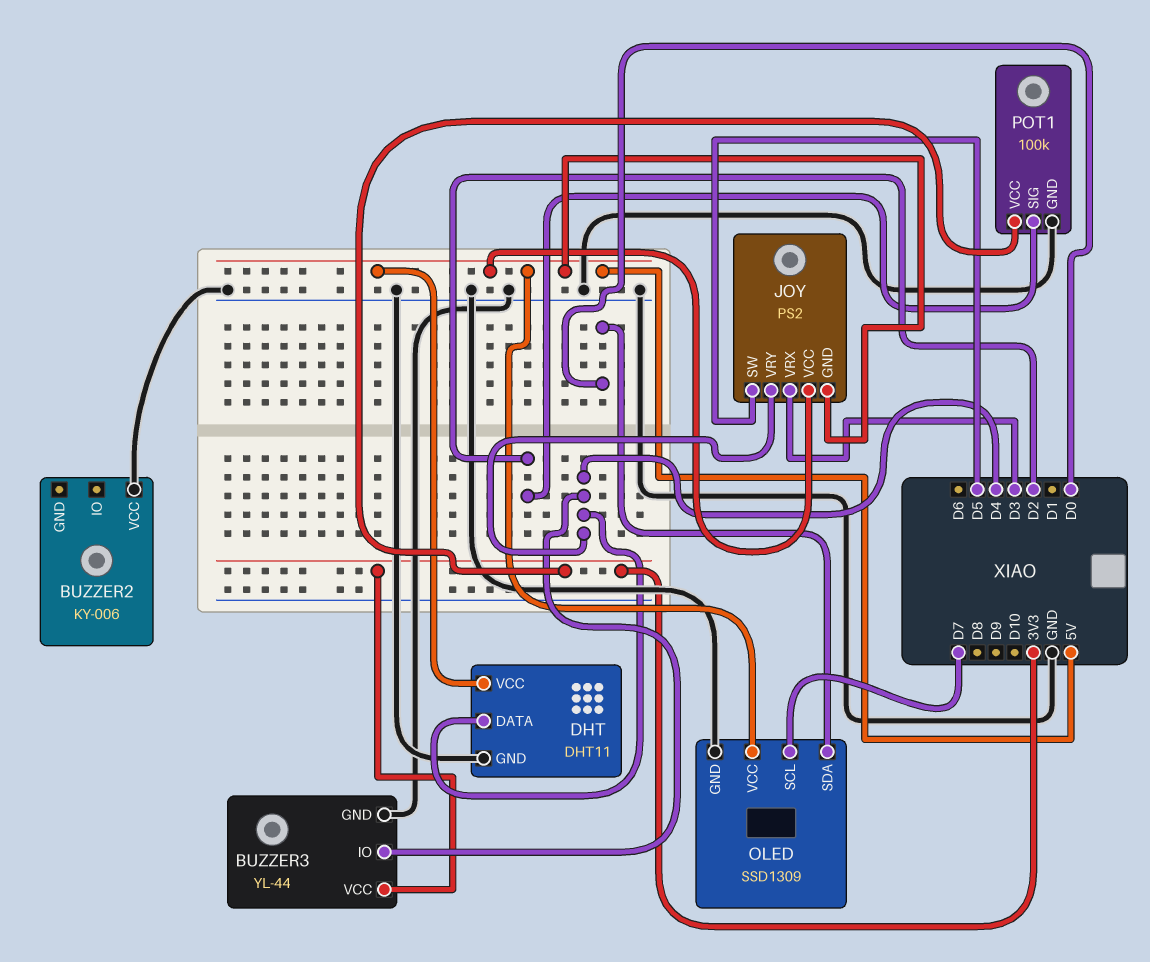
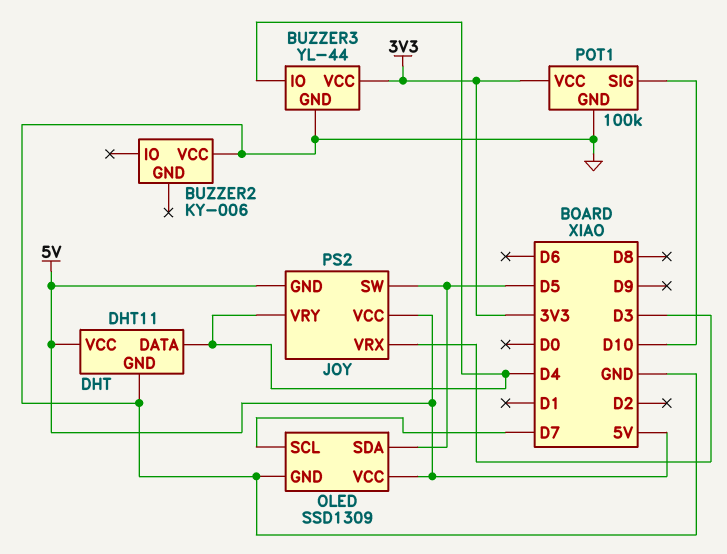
OLED pin SDA: D0 -> D5
POT1 pin SIG: D2 -> D10

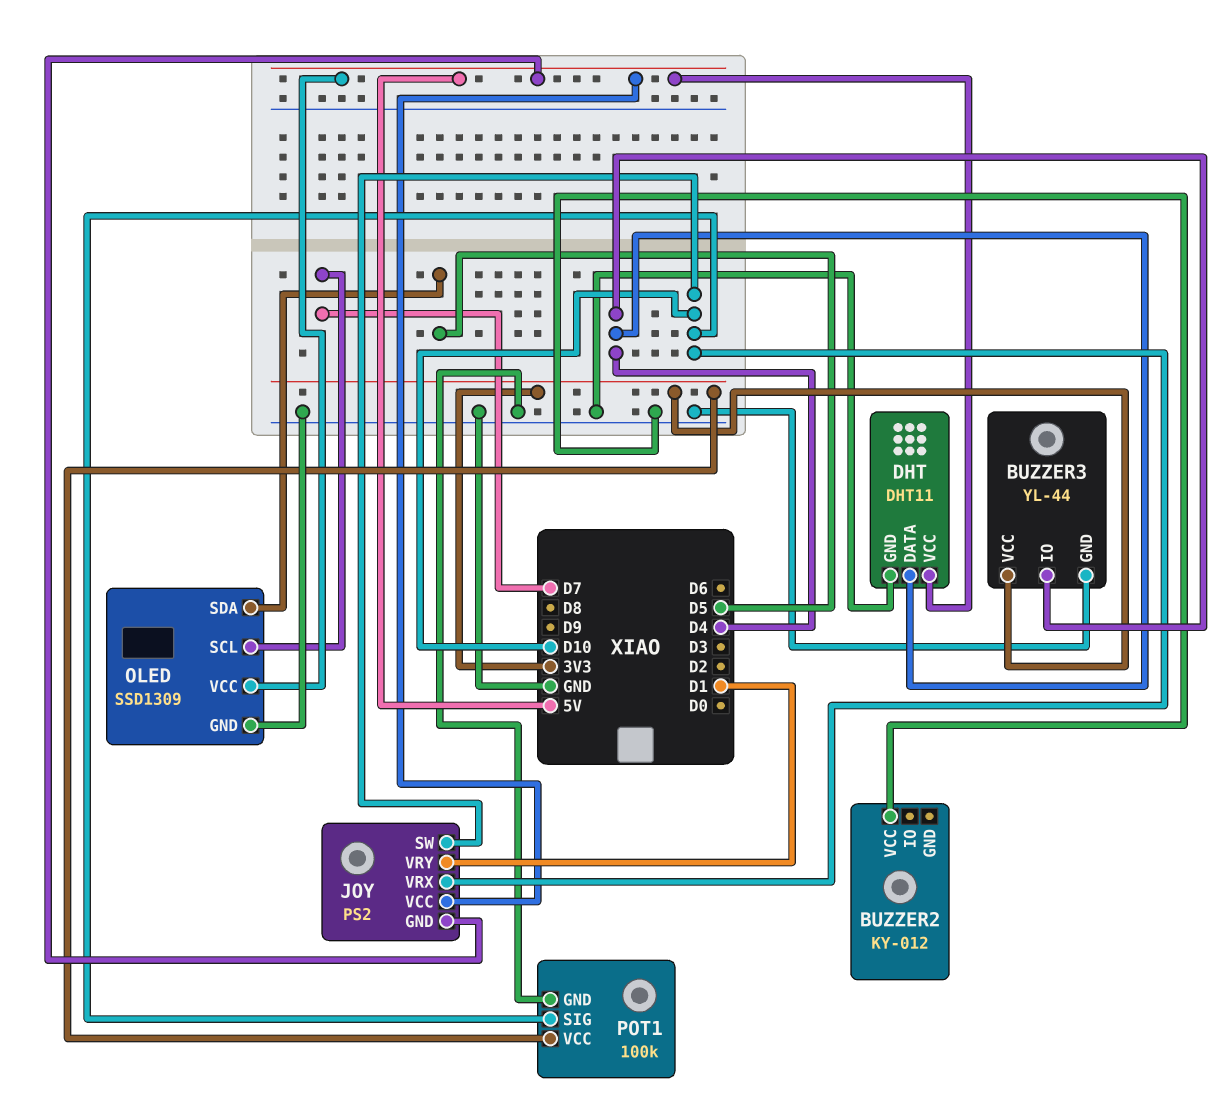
BUZZER2: KY-006 -> KY-012
JOY pin SW: D5 -> D10
JOY pin VRX: D3 -> D10
JOY pin VRY: D4 -> D1

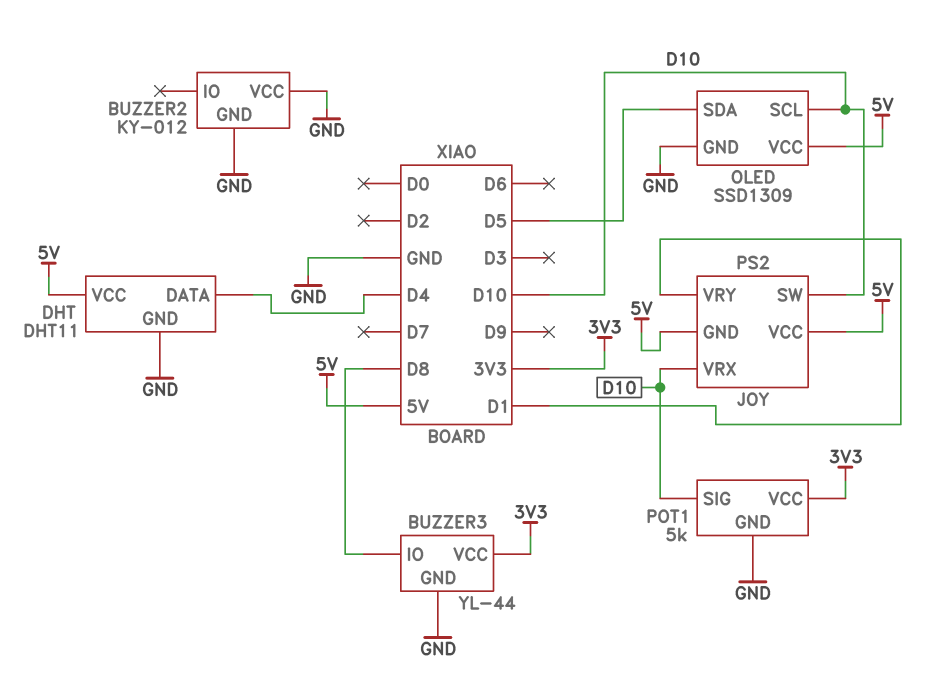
BUZZER2 pin GND: none -> GND
BUZZER3 pin IO: D4 -> D8
OLED pin SCL: D7 -> D10
POT1: 100k -> 5k

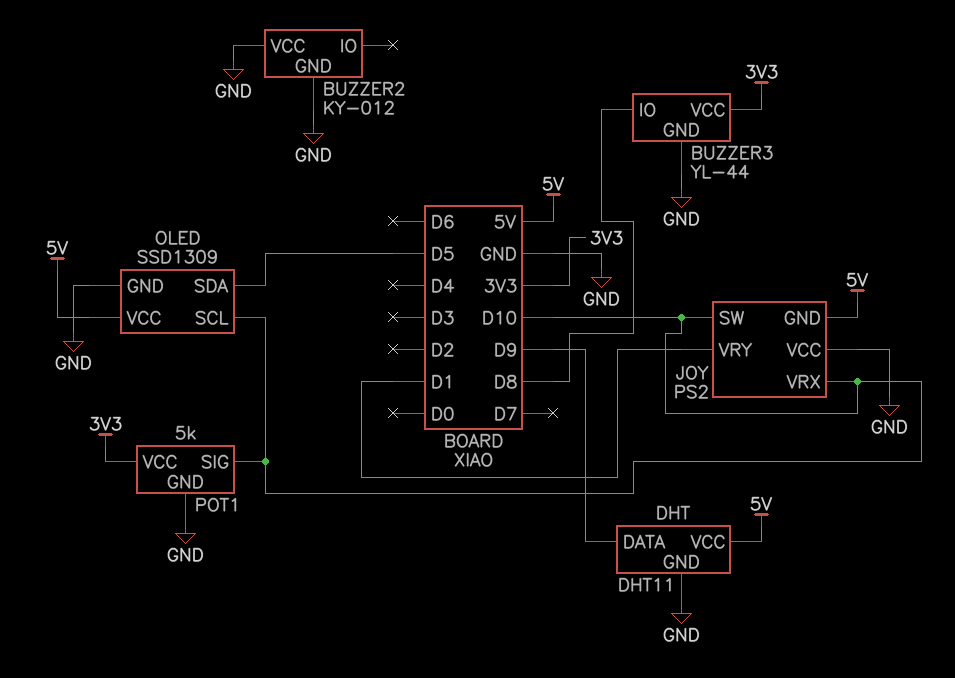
DHT pin DATA: D4 -> D9
JOY pin VCC: 5V -> GND

